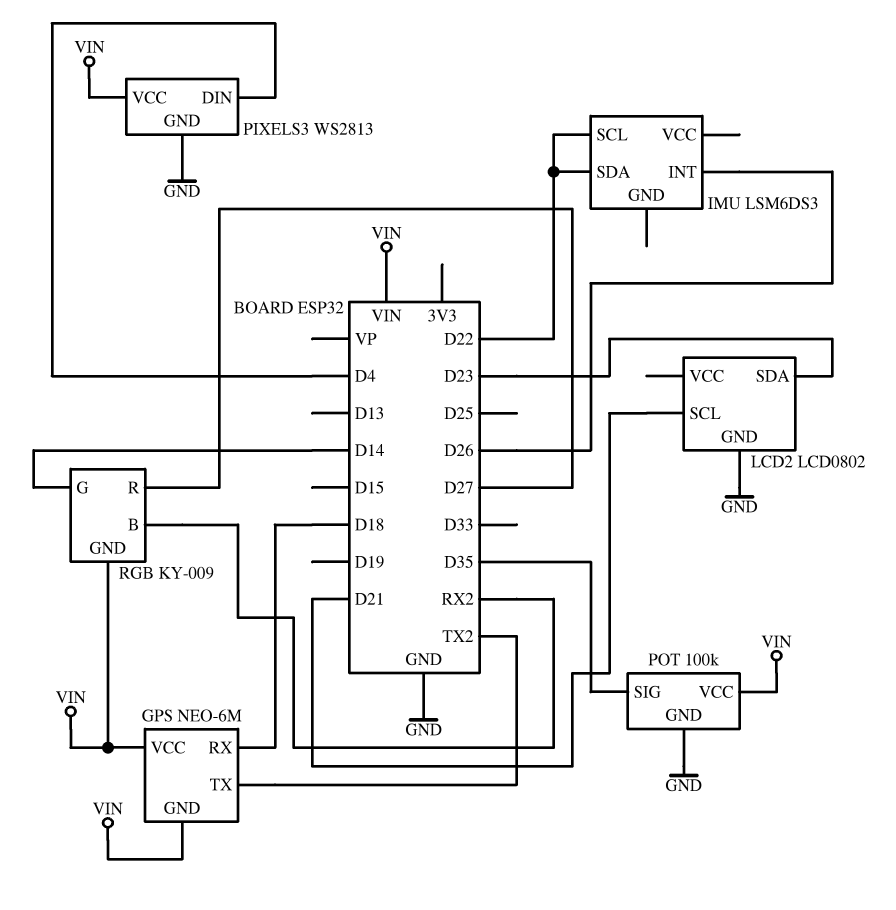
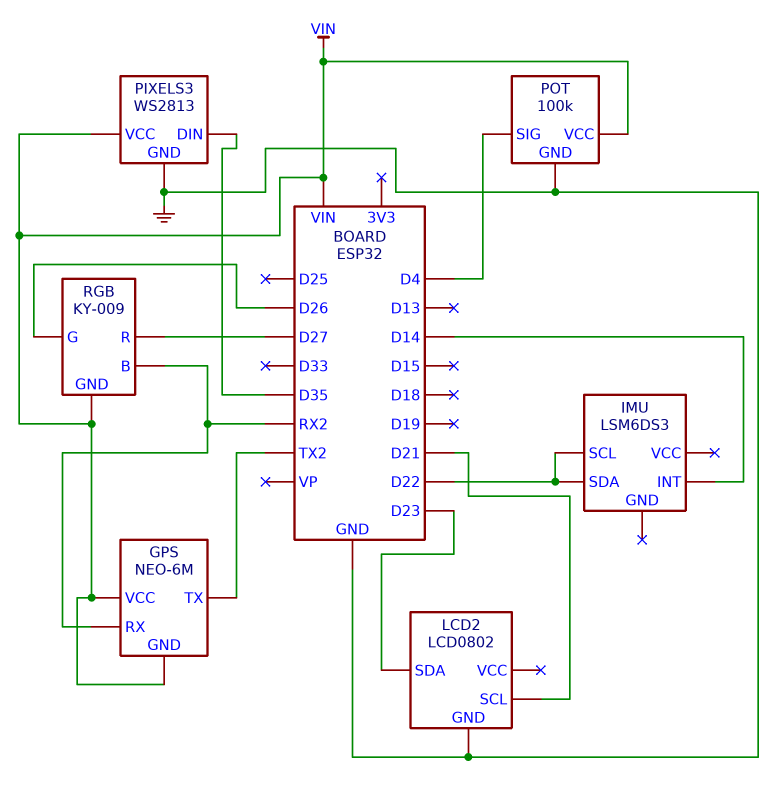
GPS pin RX: D18 -> RX2
IMU pin INT: D26 -> D14
PIXELS3 pin DIN: D4 -> D35
POT pin SIG: D35 -> D4
RGB pin G: D14 -> D26

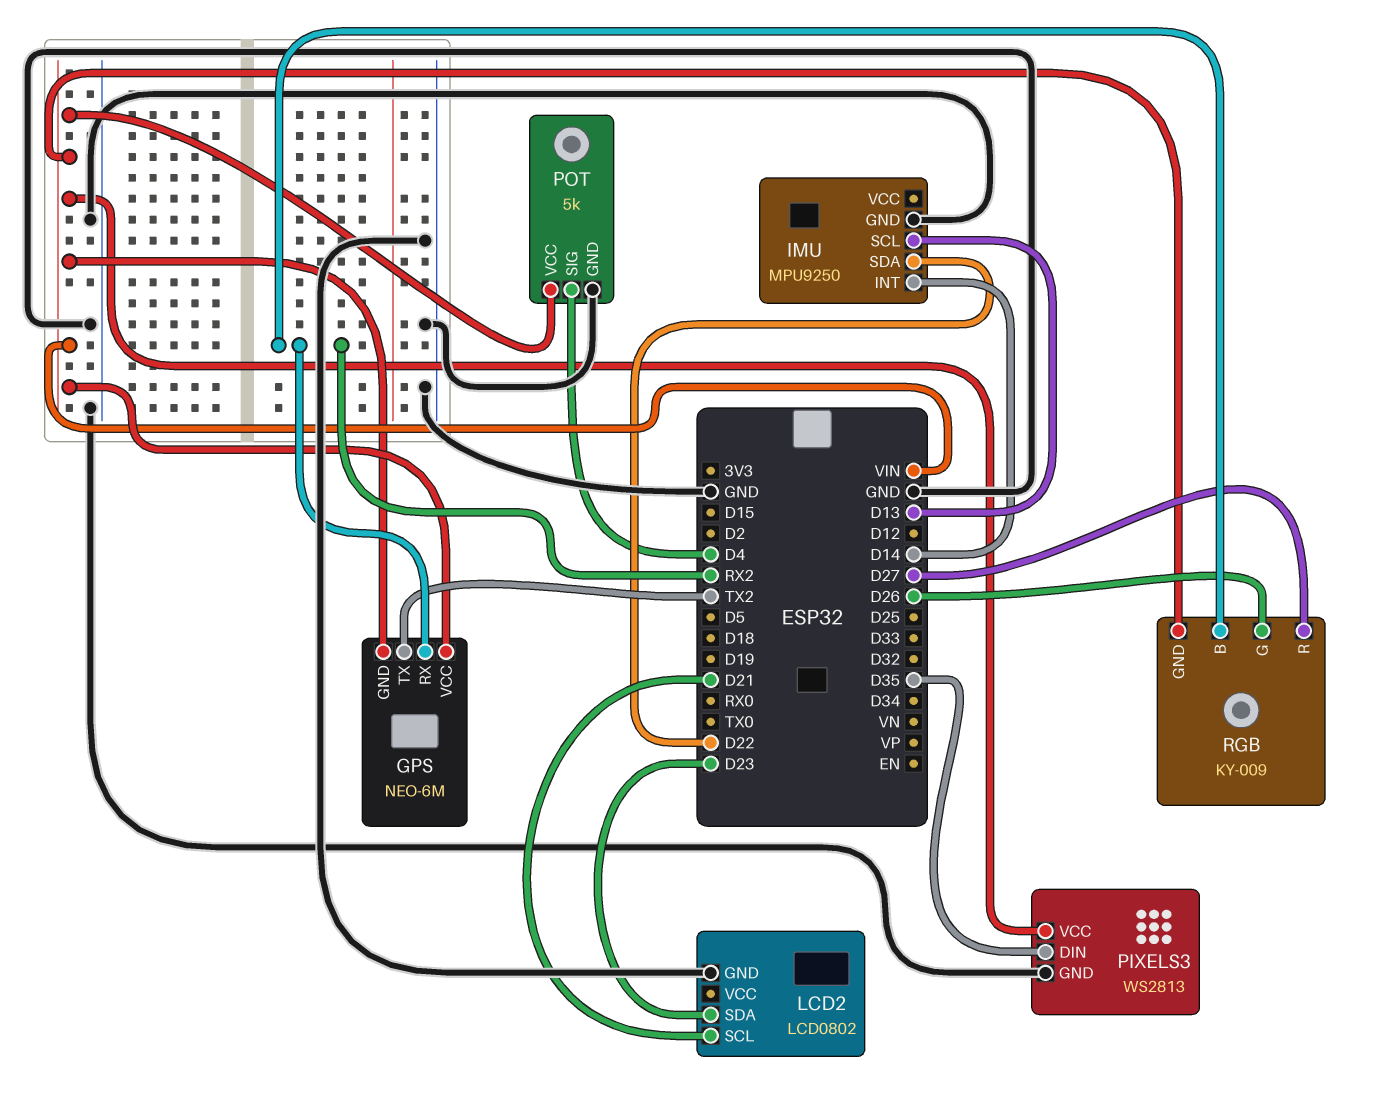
IMU: LSM6DS3 -> MPU9250
IMU pin GND: none -> GND
IMU pin SCL: D22 -> D13
POT: 100k -> 5k

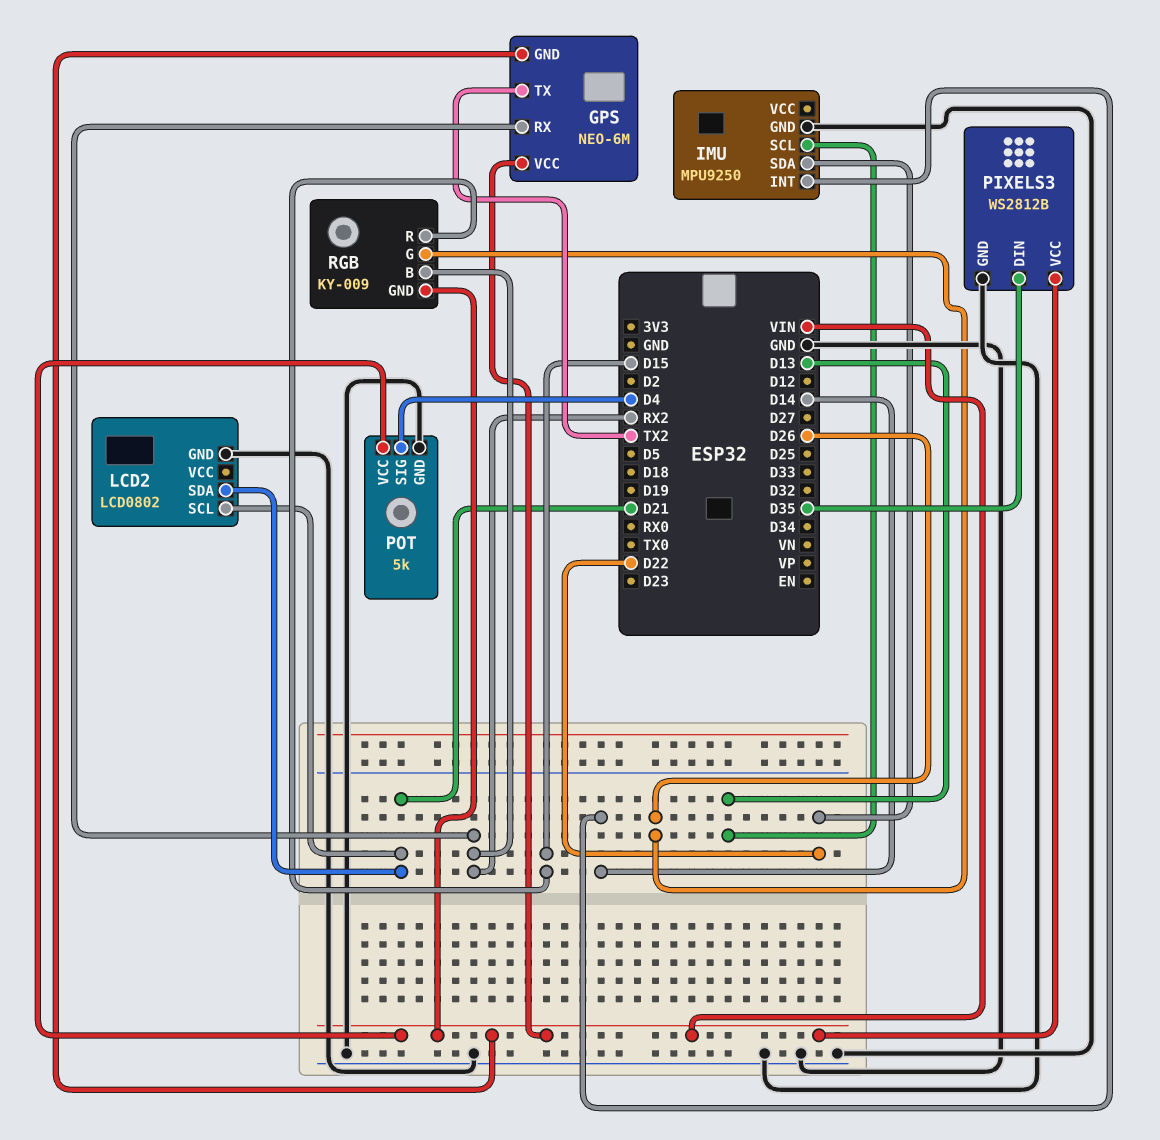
LCD2 pin SDA: D23 -> D21
PIXELS3: WS2813 -> WS2812B
RGB pin R: D27 -> D15

